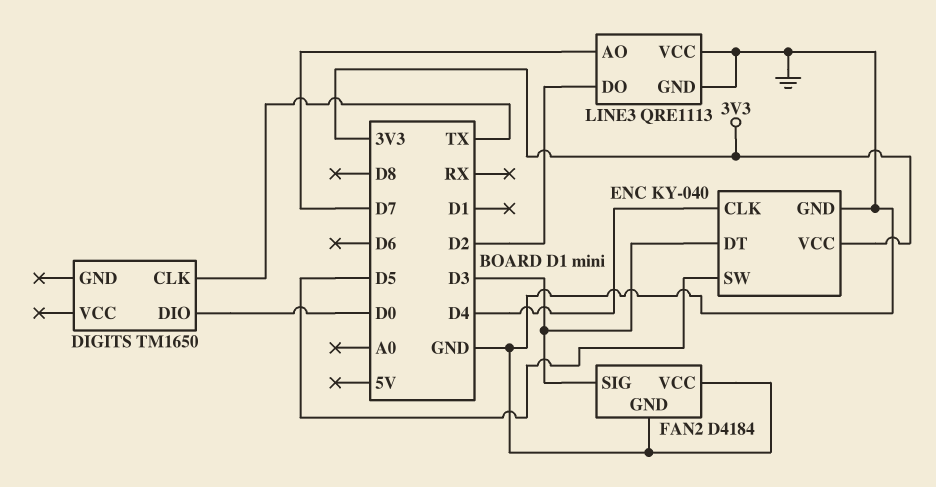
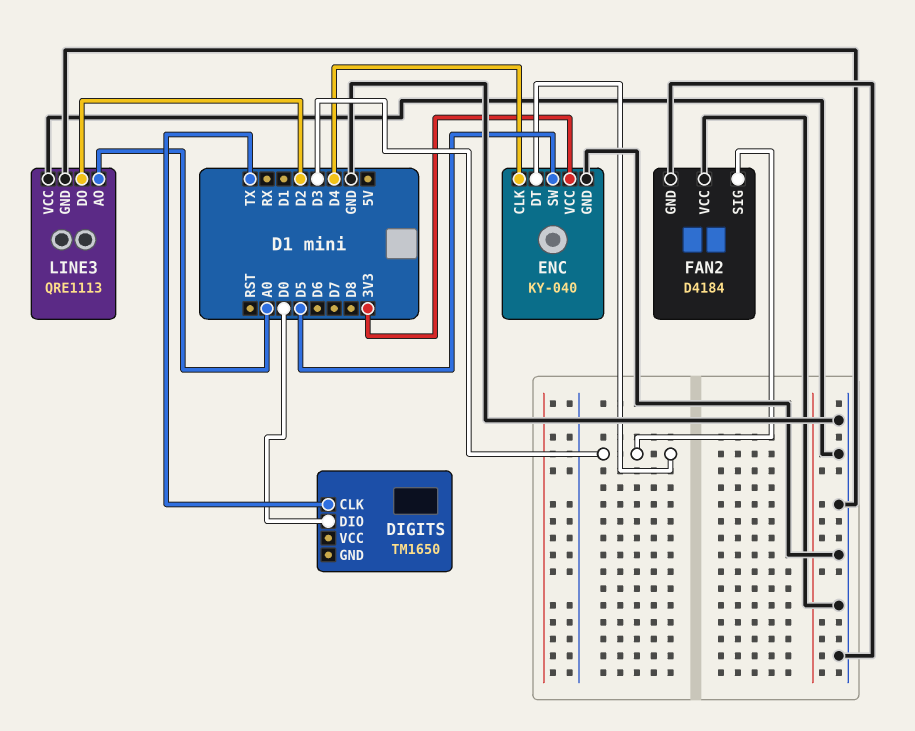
LINE3 pin AO: D7 -> A0

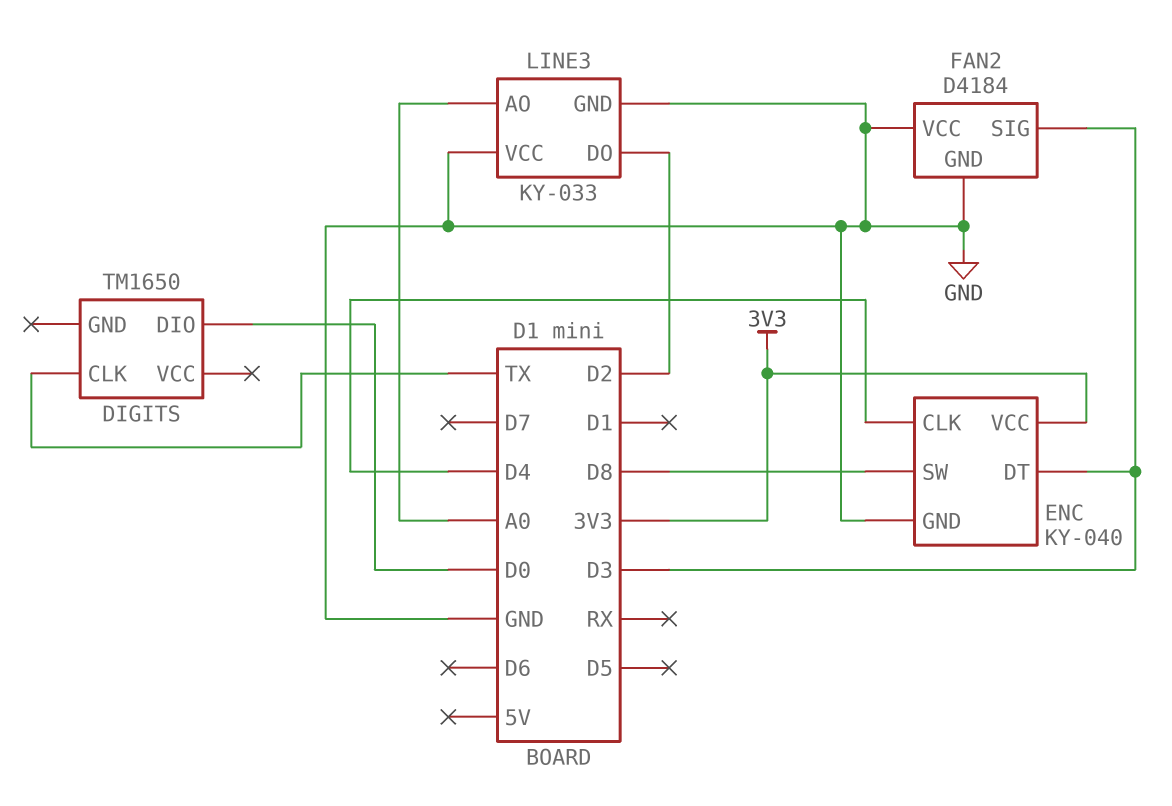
ENC pin SW: D5 -> D8
LINE3: QRE1113 -> KY-033

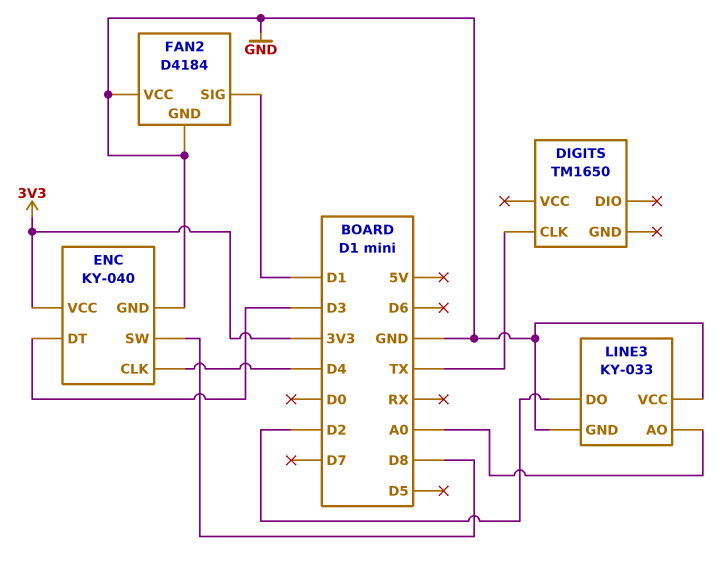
DIGITS pin DIO: D0 -> none
FAN2 pin SIG: D3 -> D1

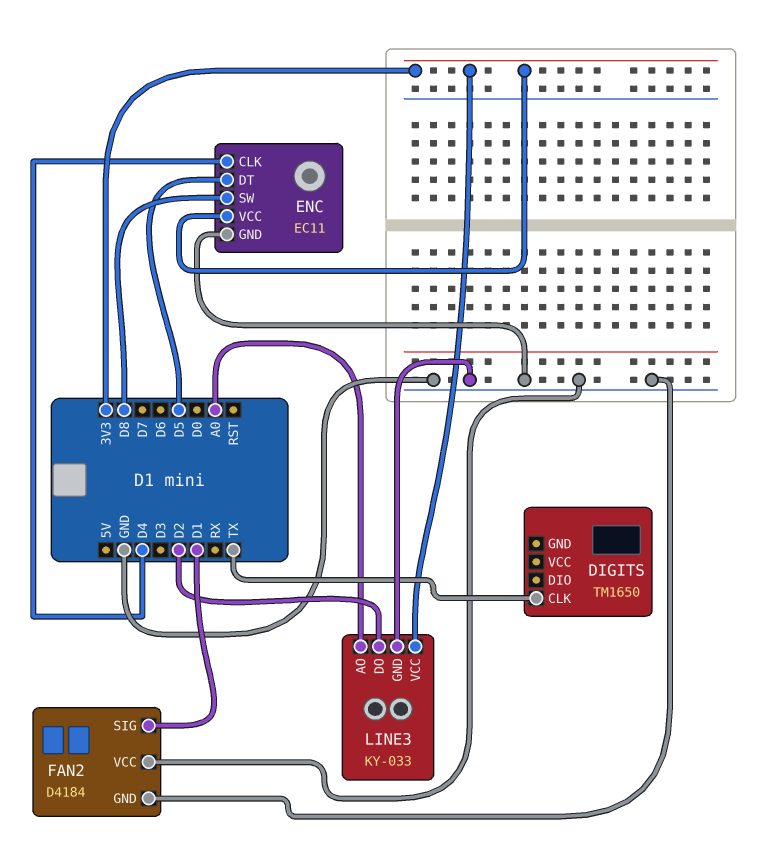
ENC: KY-040 -> EC11
ENC pin DT: D3 -> D5
LINE3 pin VCC: GND -> 3V3

